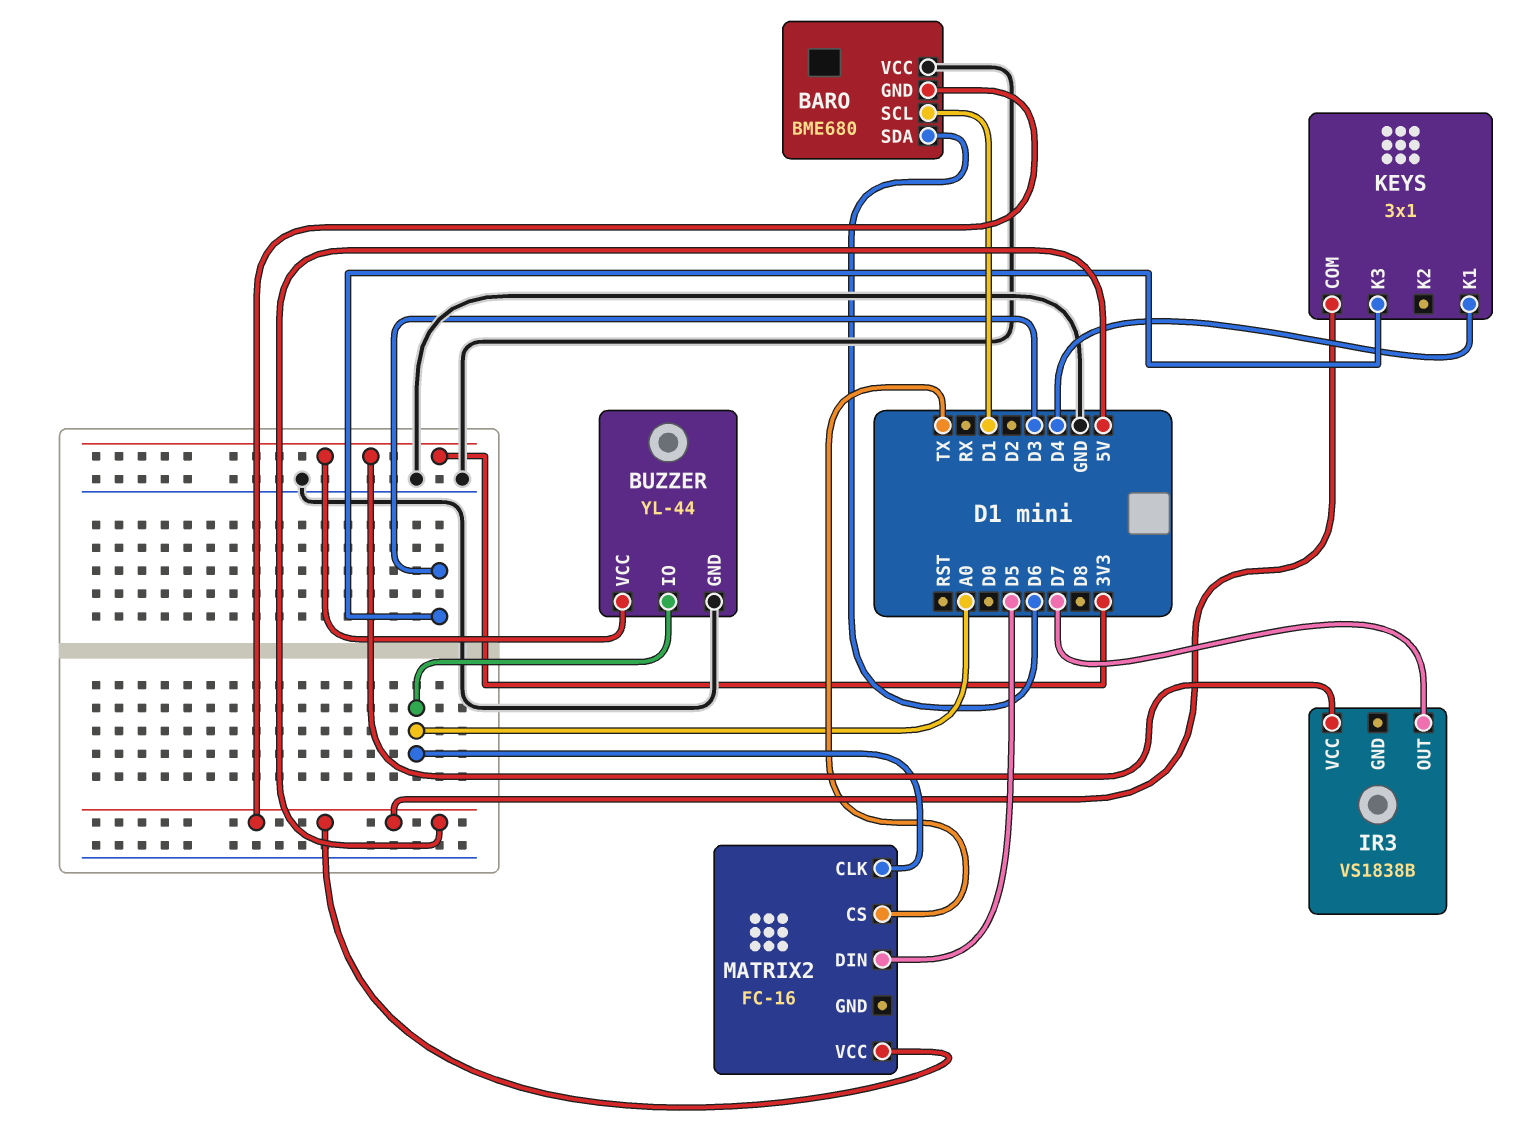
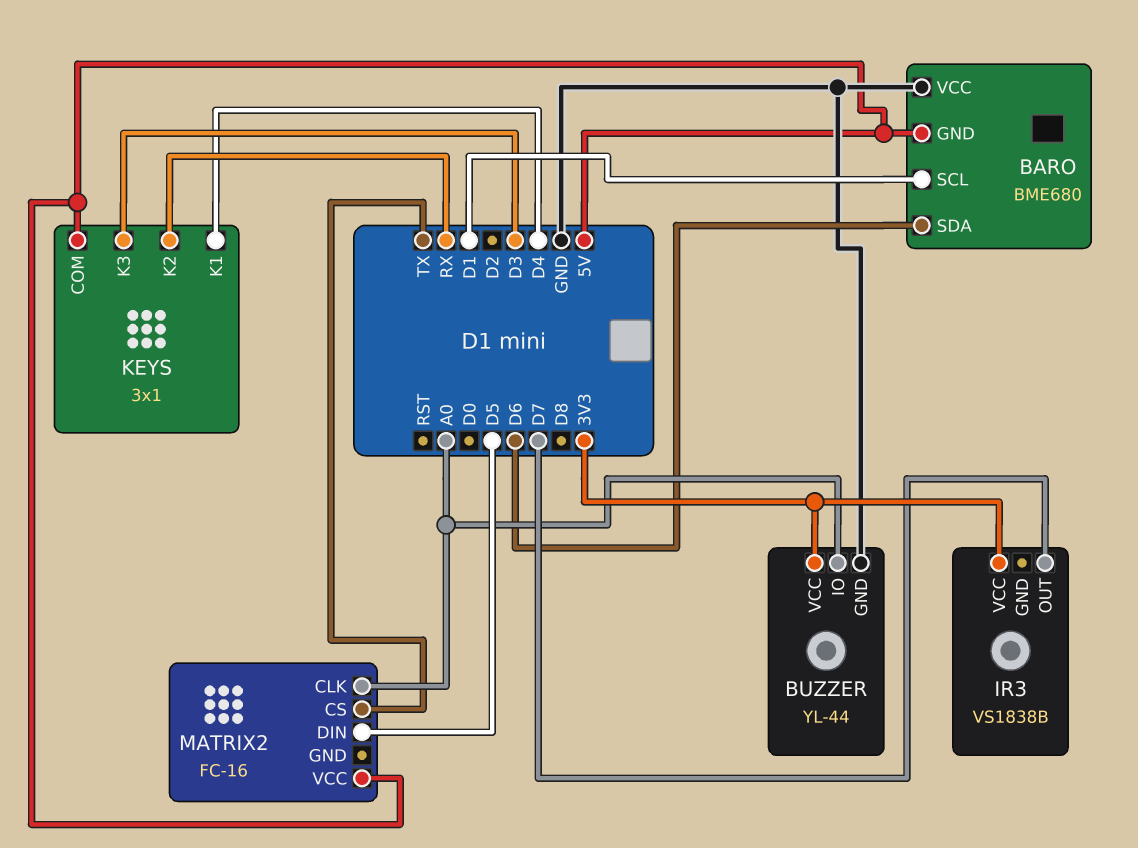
KEYS pin K2: none -> RX

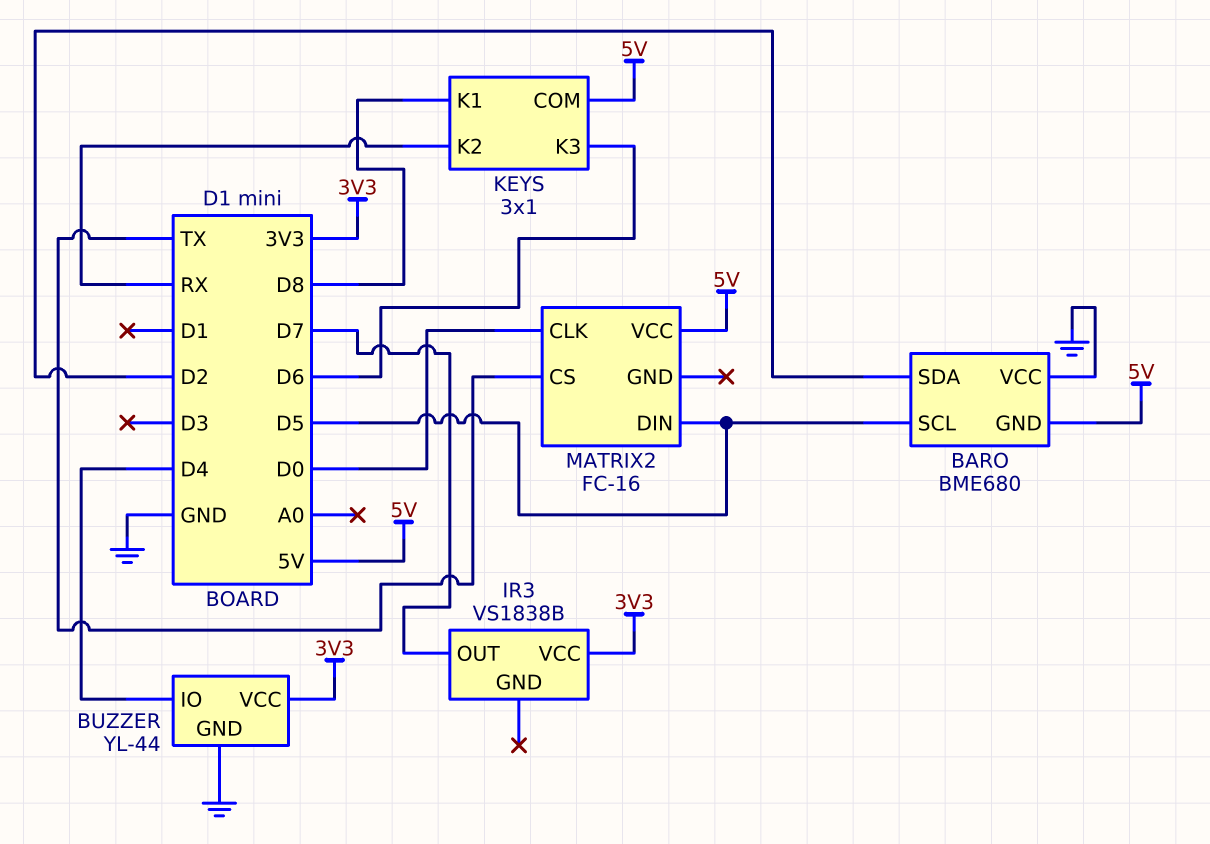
BARO pin SCL: D1 -> D5
BARO pin SDA: D6 -> D2
BUZZER pin IO: A0 -> D4
KEYS pin K1: D4 -> D8
KEYS pin K3: D3 -> D6
MATRIX2 pin CLK: A0 -> D0

